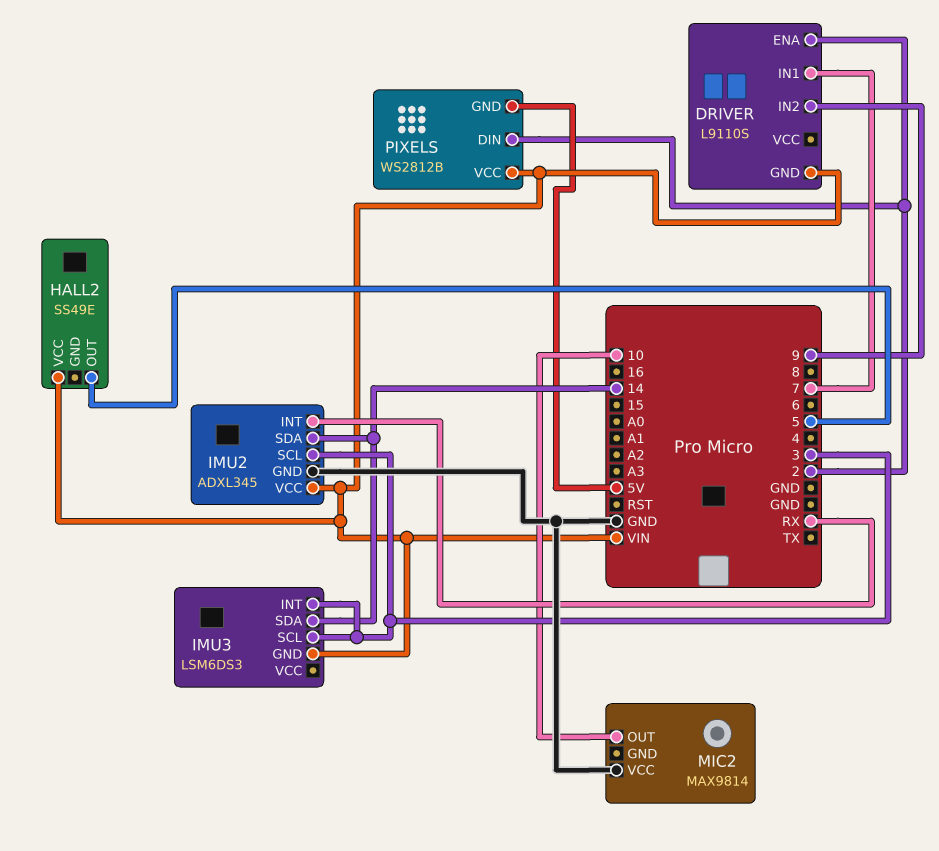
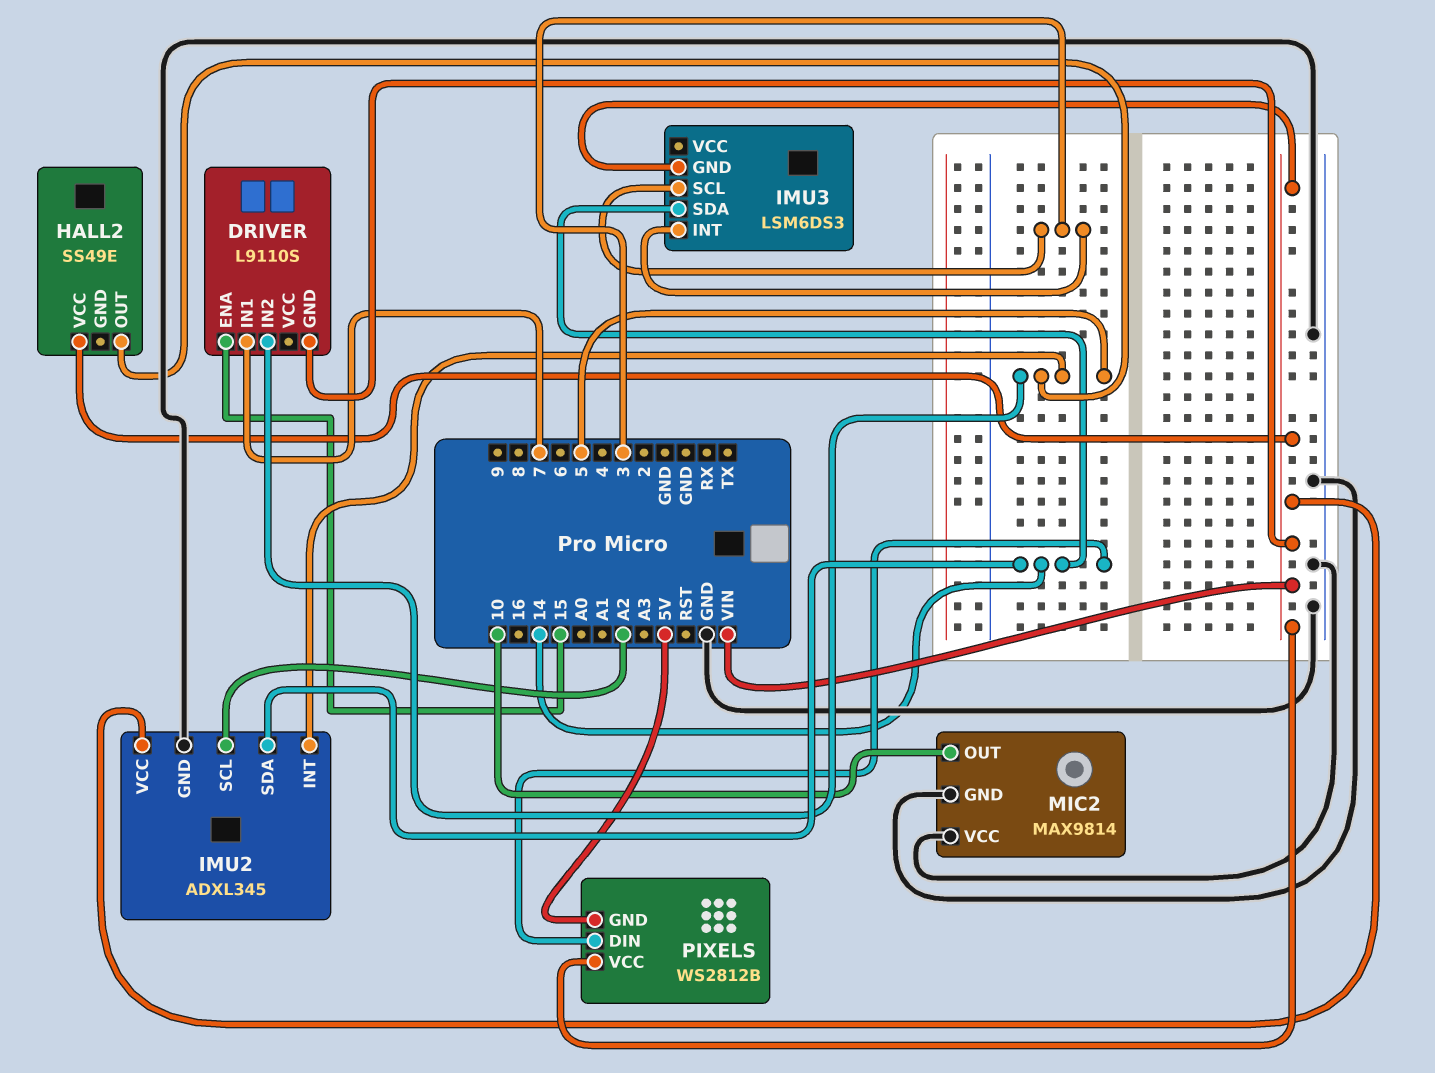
DRIVER pin ENA: 2 -> 15
DRIVER pin IN2: 9 -> 5
IMU2 pin INT: RX -> 5
IMU2 pin SCL: 3 -> A2
MIC2 pin GND: none -> GND
PIXELS pin DIN: 2 -> 14

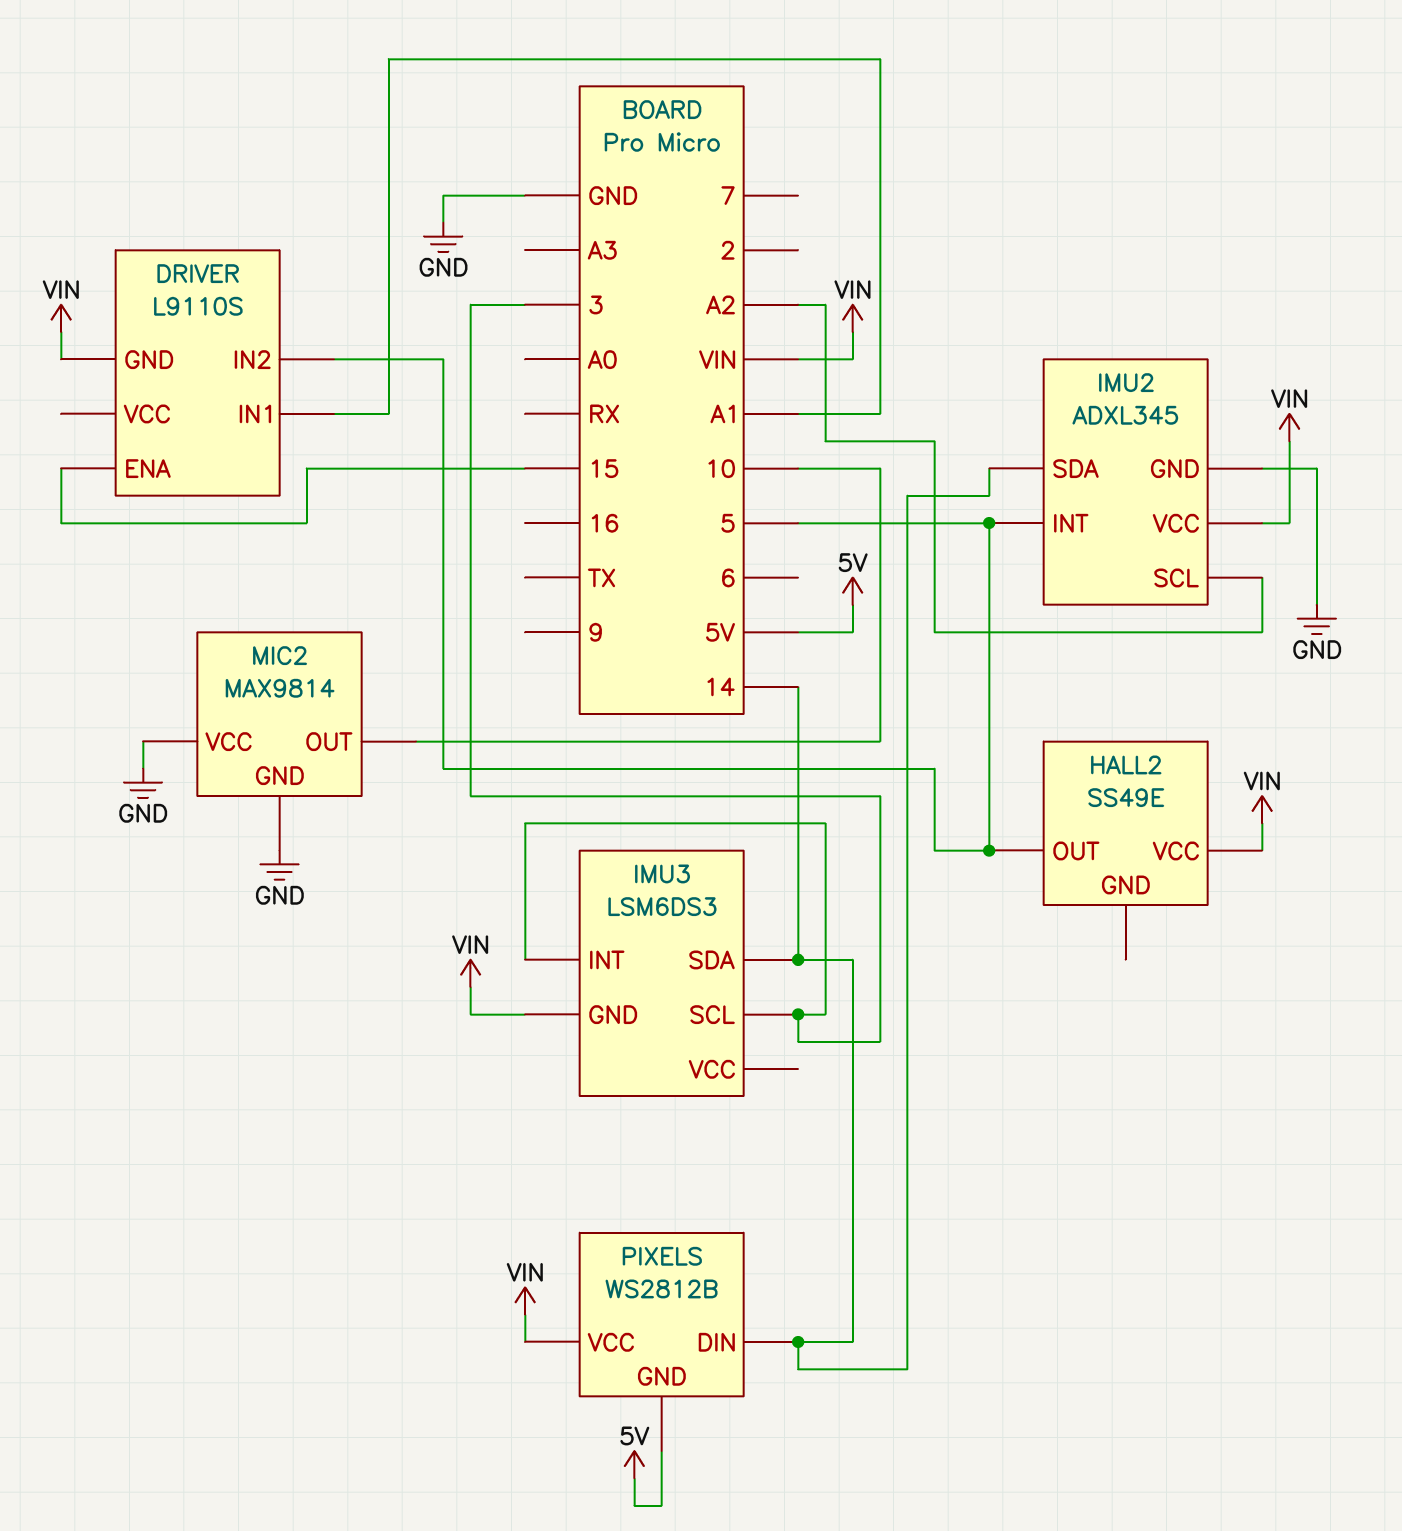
DRIVER pin IN1: 7 -> A1

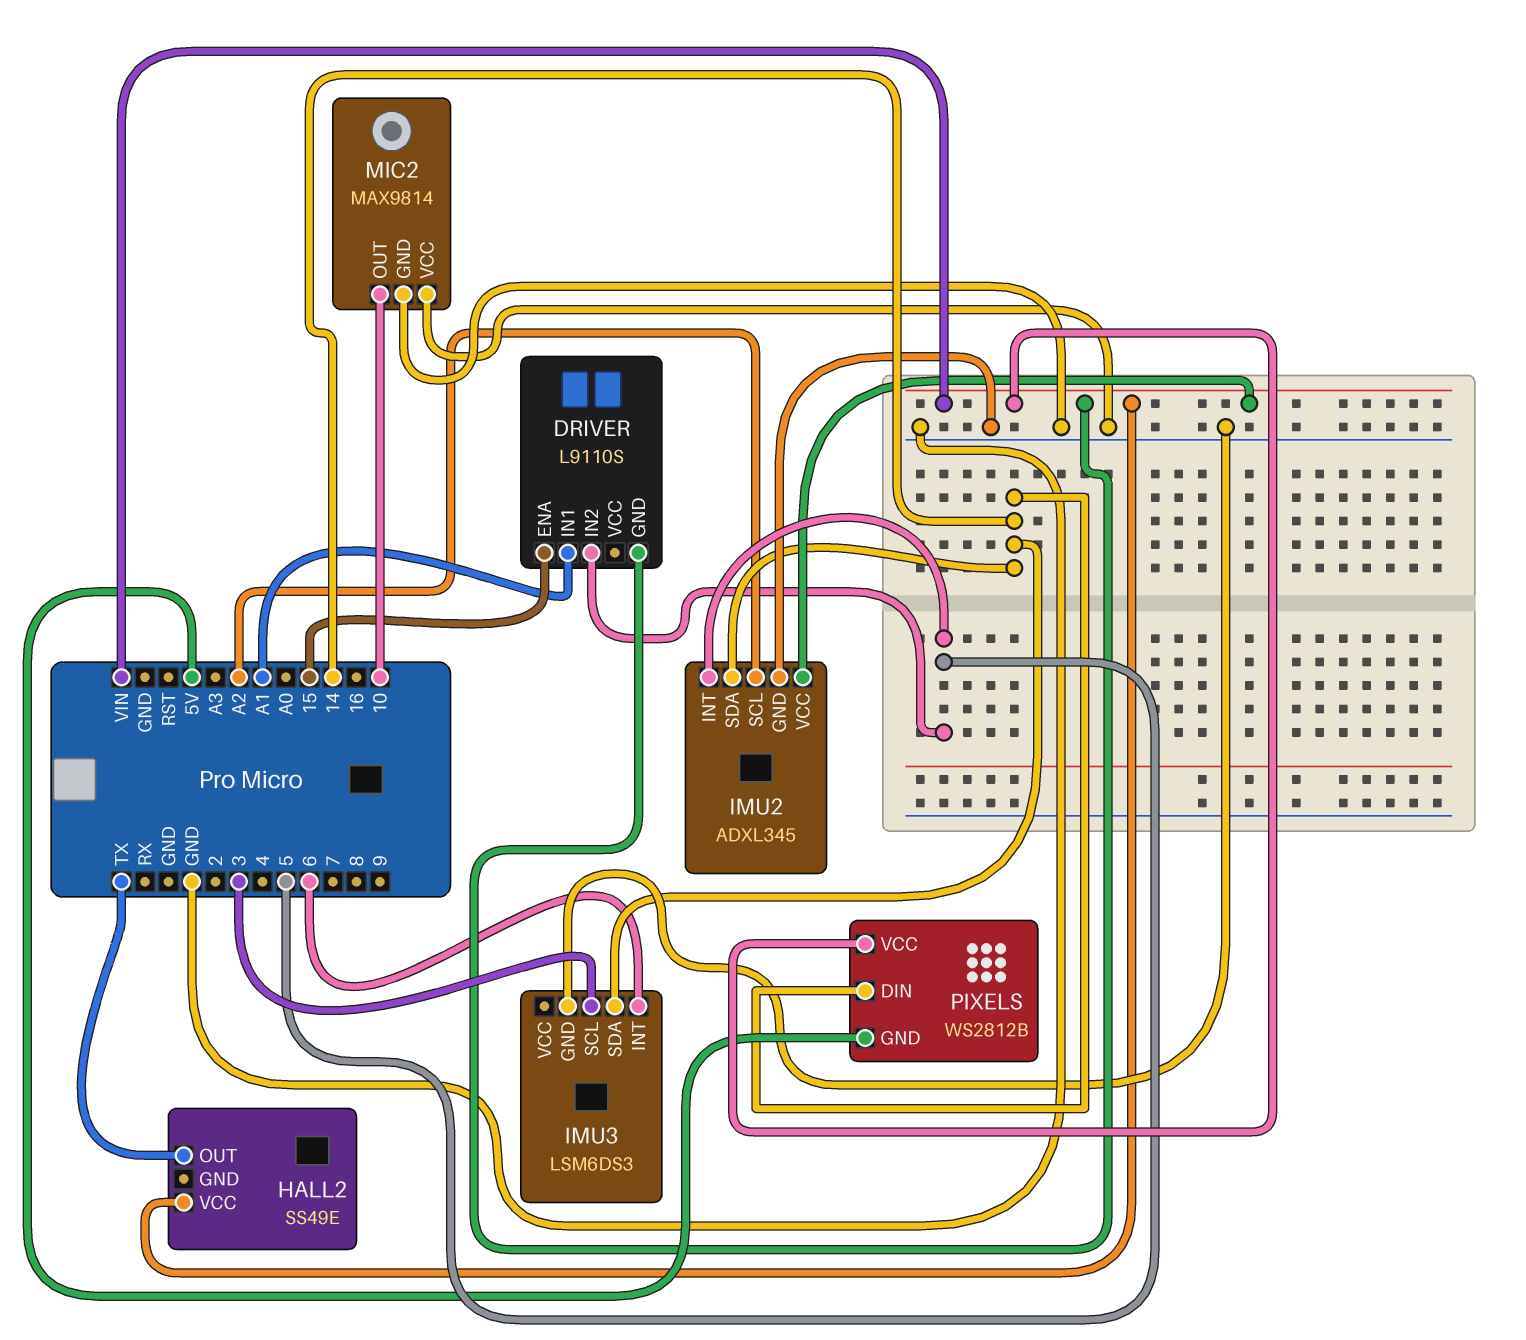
HALL2 pin OUT: 5 -> TX
IMU3 pin GND: VIN -> GND
IMU3 pin INT: 3 -> 6

